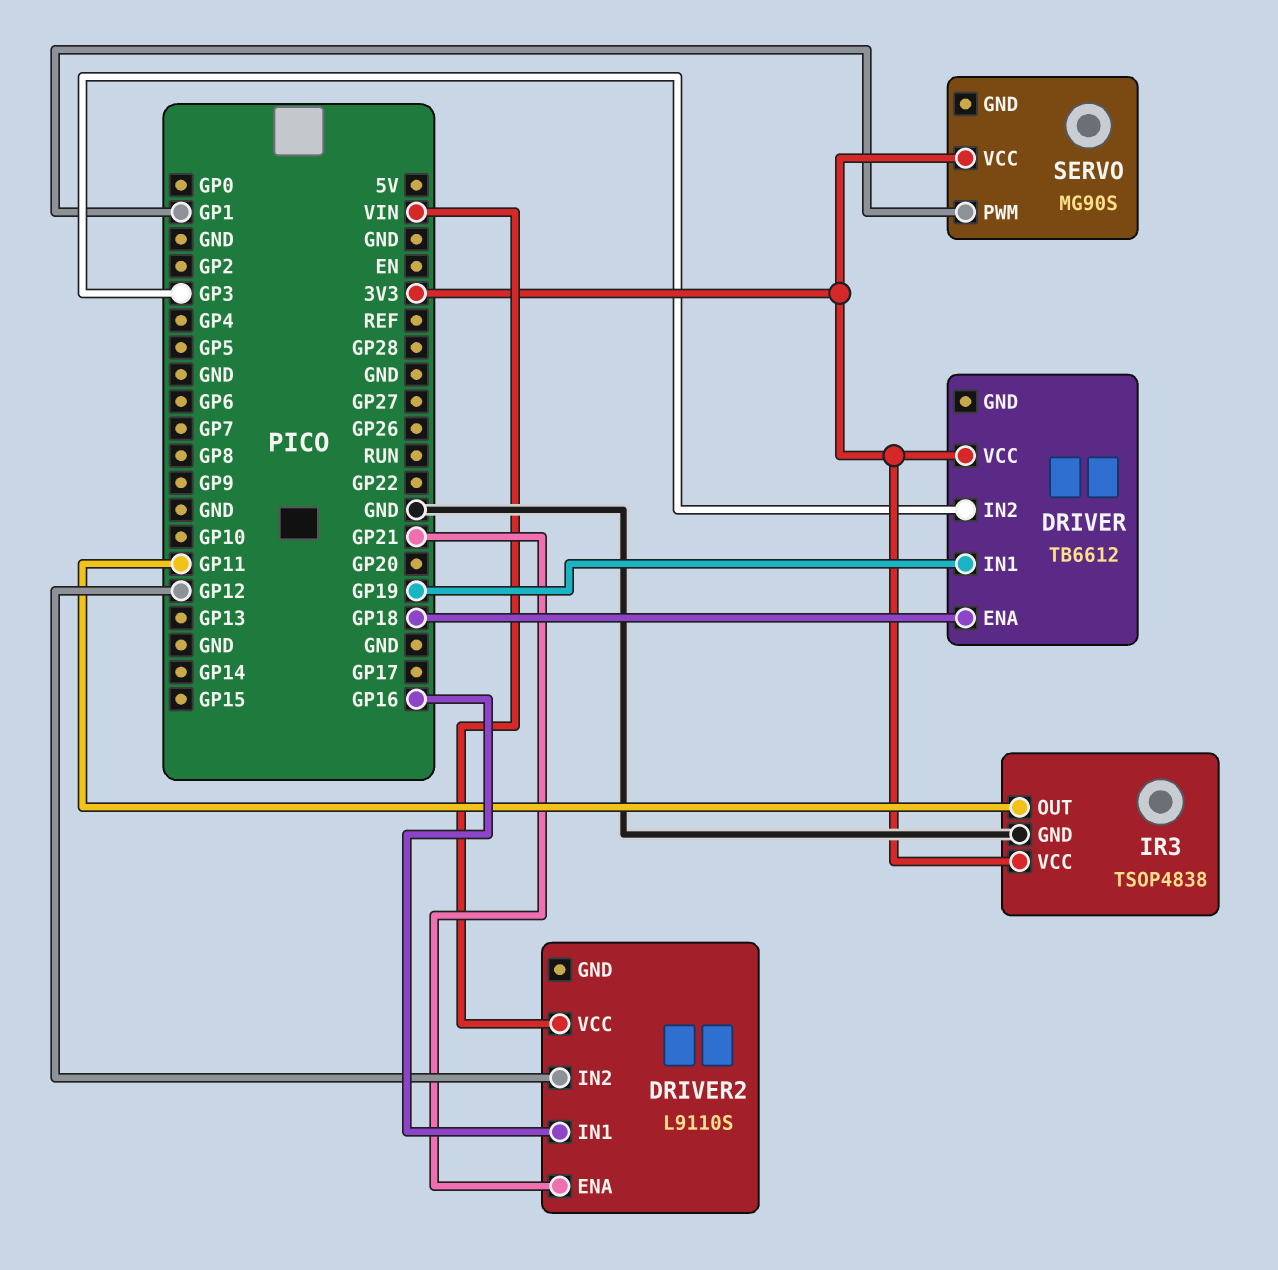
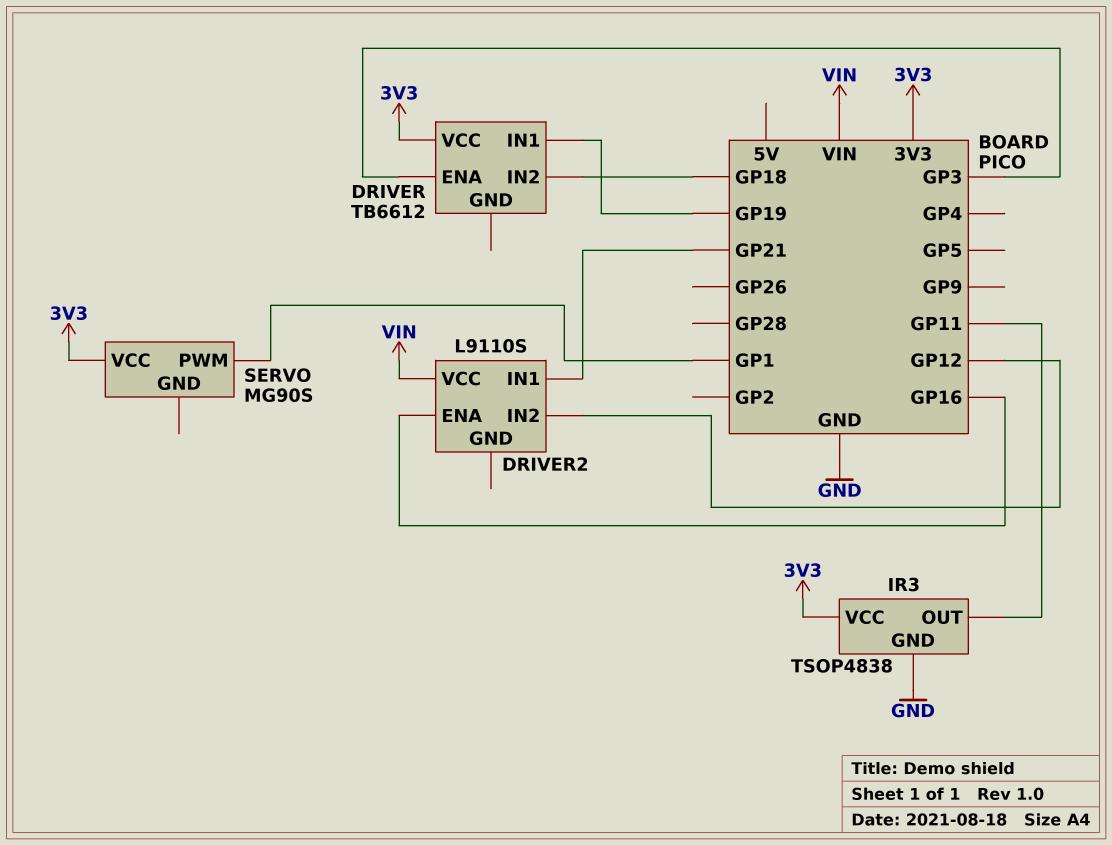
DRIVER pin ENA: GP18 -> GP3
DRIVER pin IN2: GP3 -> GP18
DRIVER2 pin ENA: GP21 -> GP16
DRIVER2 pin IN1: GP16 -> GP21

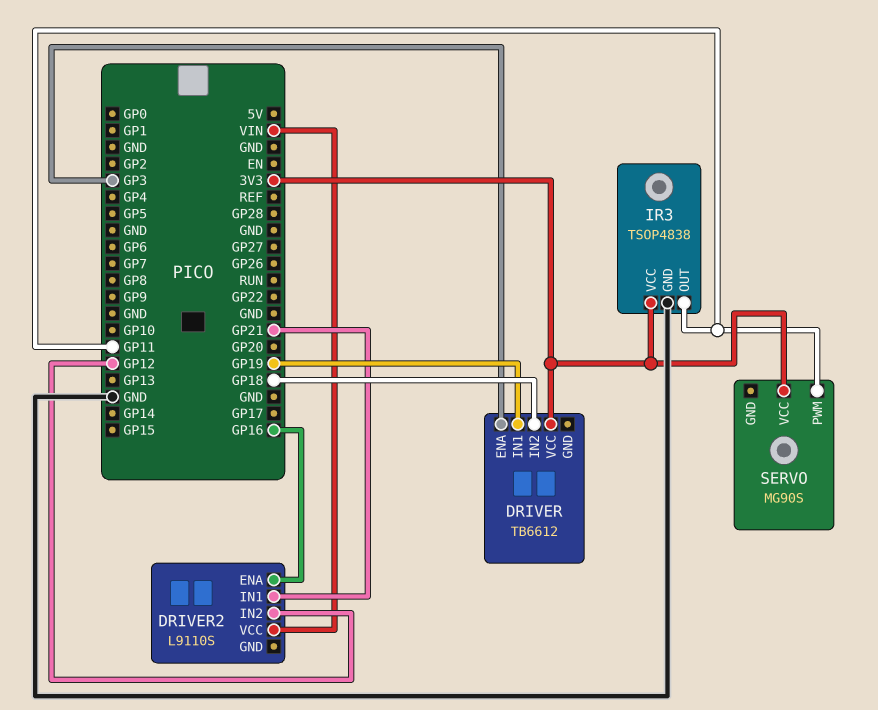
SERVO pin PWM: GP1 -> GP11

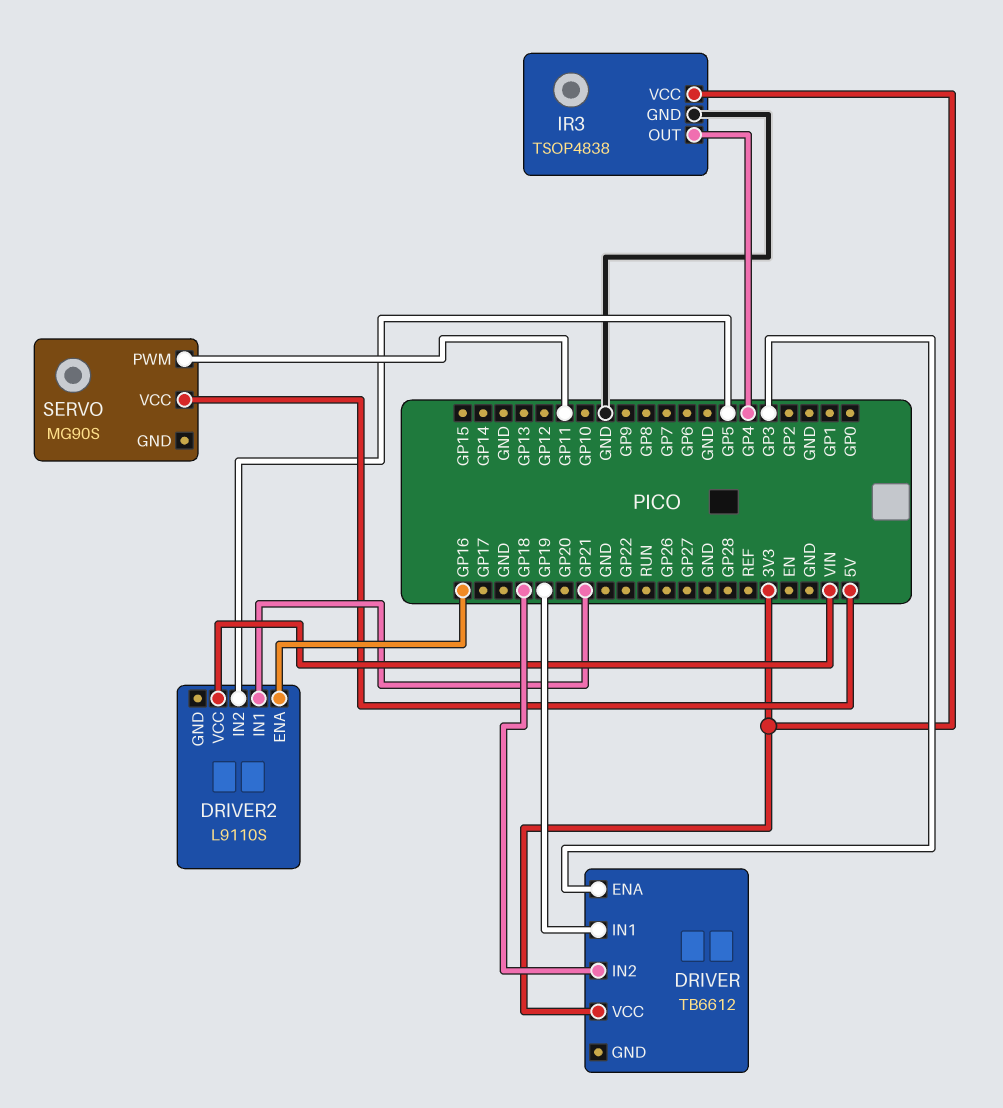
DRIVER2 pin IN2: GP12 -> GP5
IR3 pin OUT: GP11 -> GP4
SERVO pin VCC: 3V3 -> 5V

